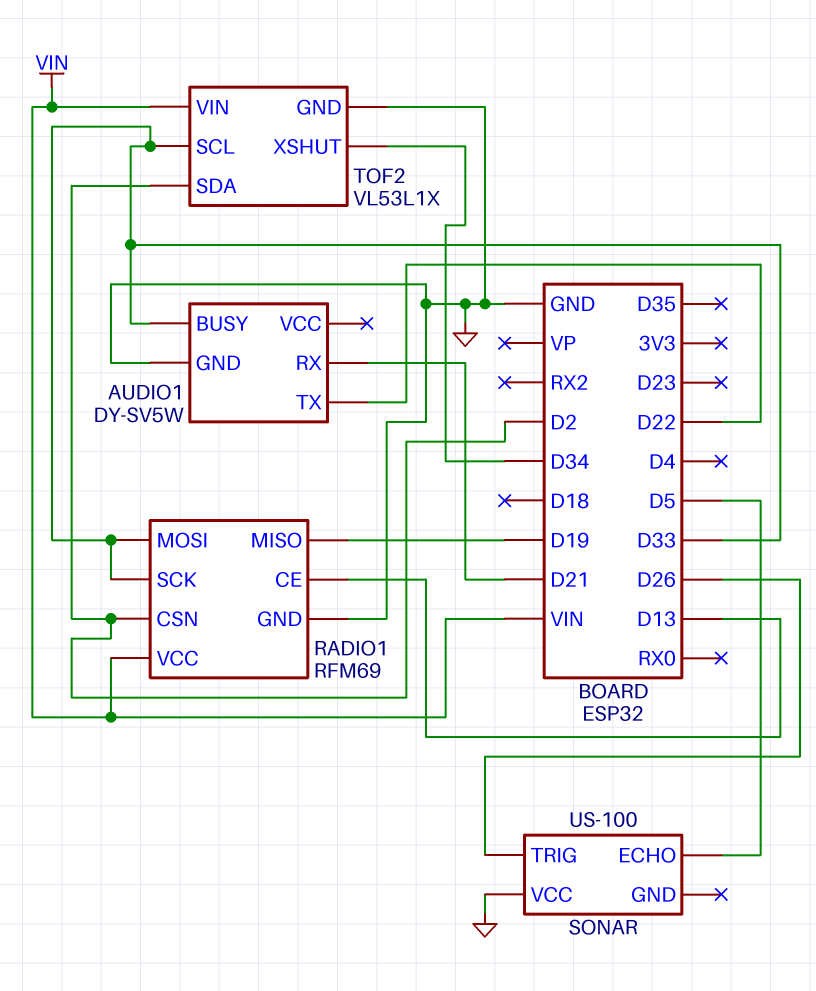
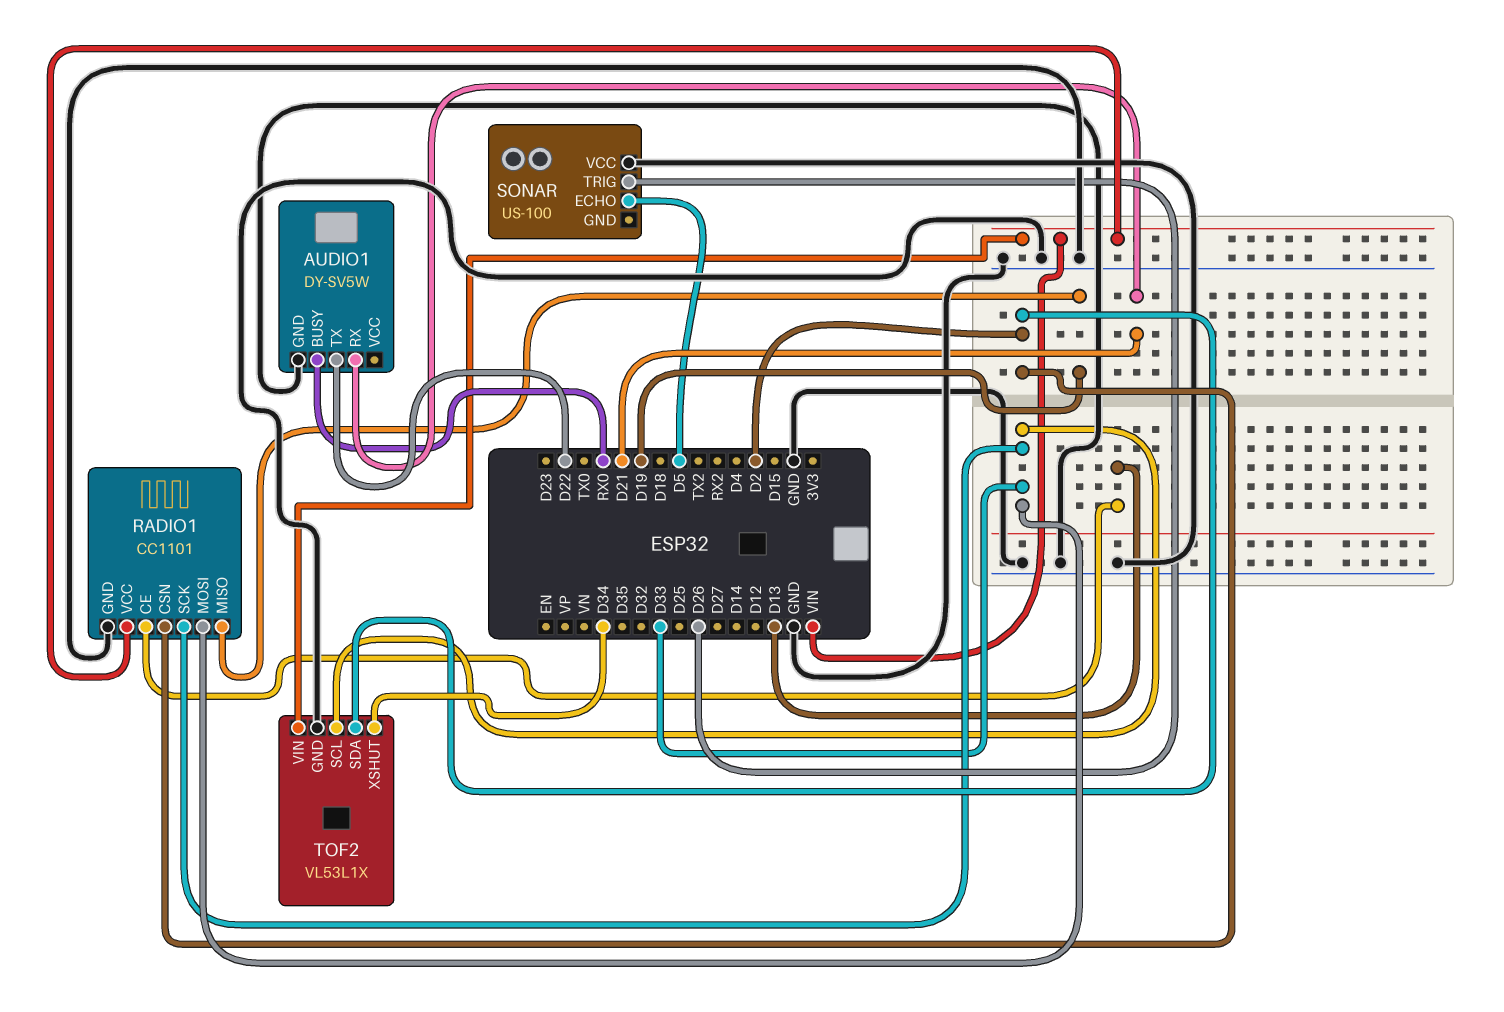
AUDIO1 pin BUSY: D33 -> RX0
RADIO1: RFM69 -> CC1101

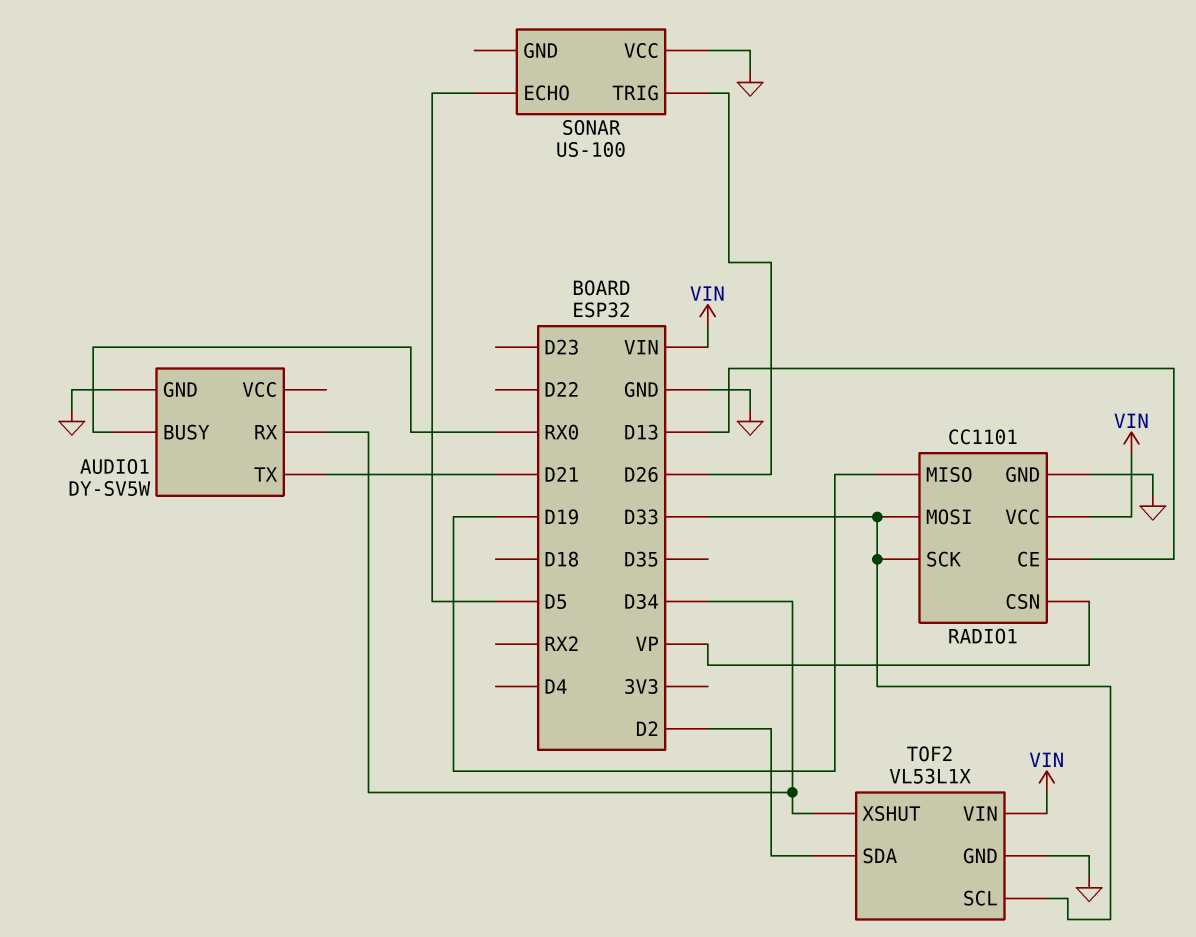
AUDIO1 pin RX: D21 -> D34
AUDIO1 pin TX: D22 -> D21
RADIO1 pin CSN: D2 -> VP

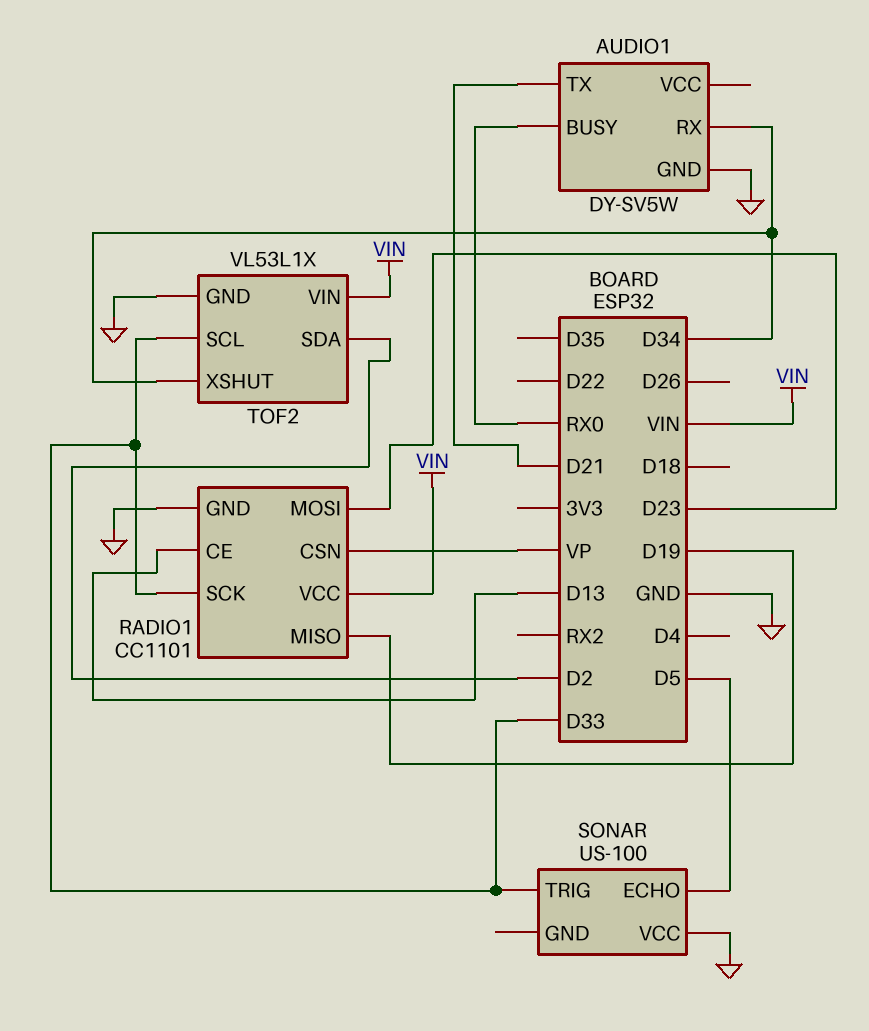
RADIO1 pin MOSI: D33 -> D23
SONAR pin TRIG: D26 -> D33

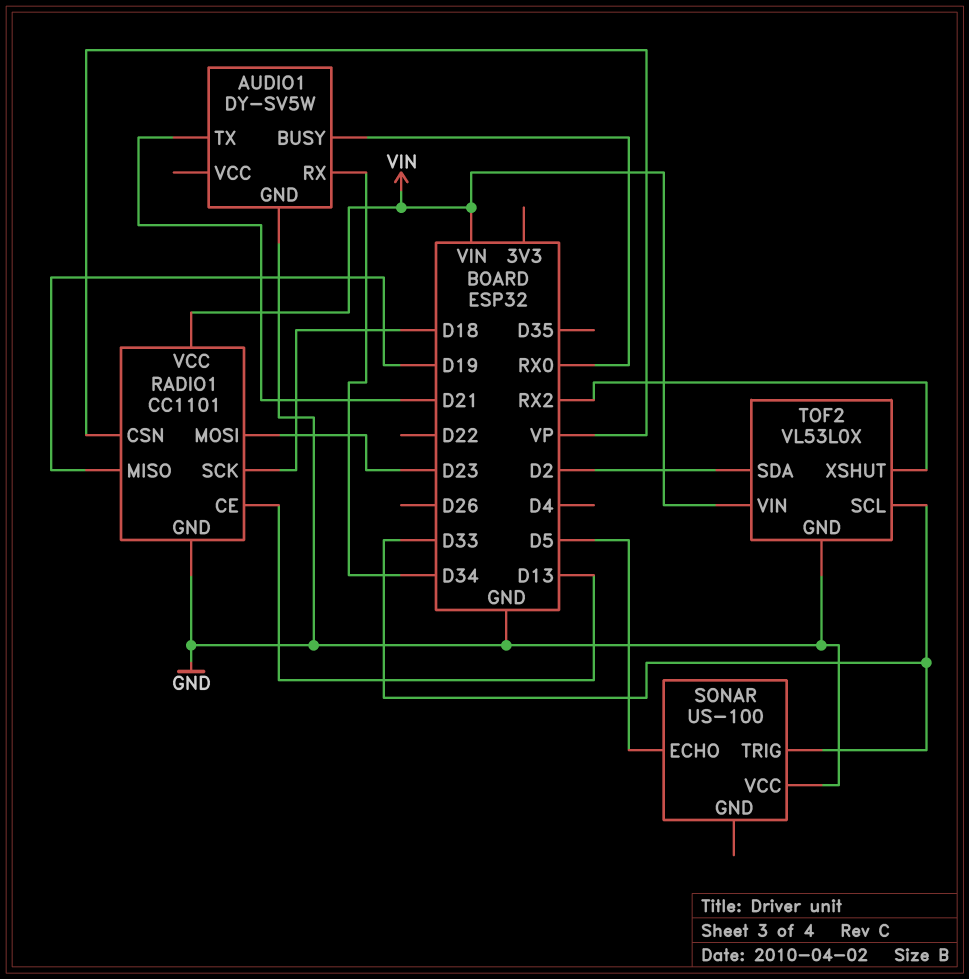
RADIO1 pin SCK: D33 -> D18
TOF2: VL53L1X -> VL53L0X
TOF2 pin XSHUT: D34 -> RX2

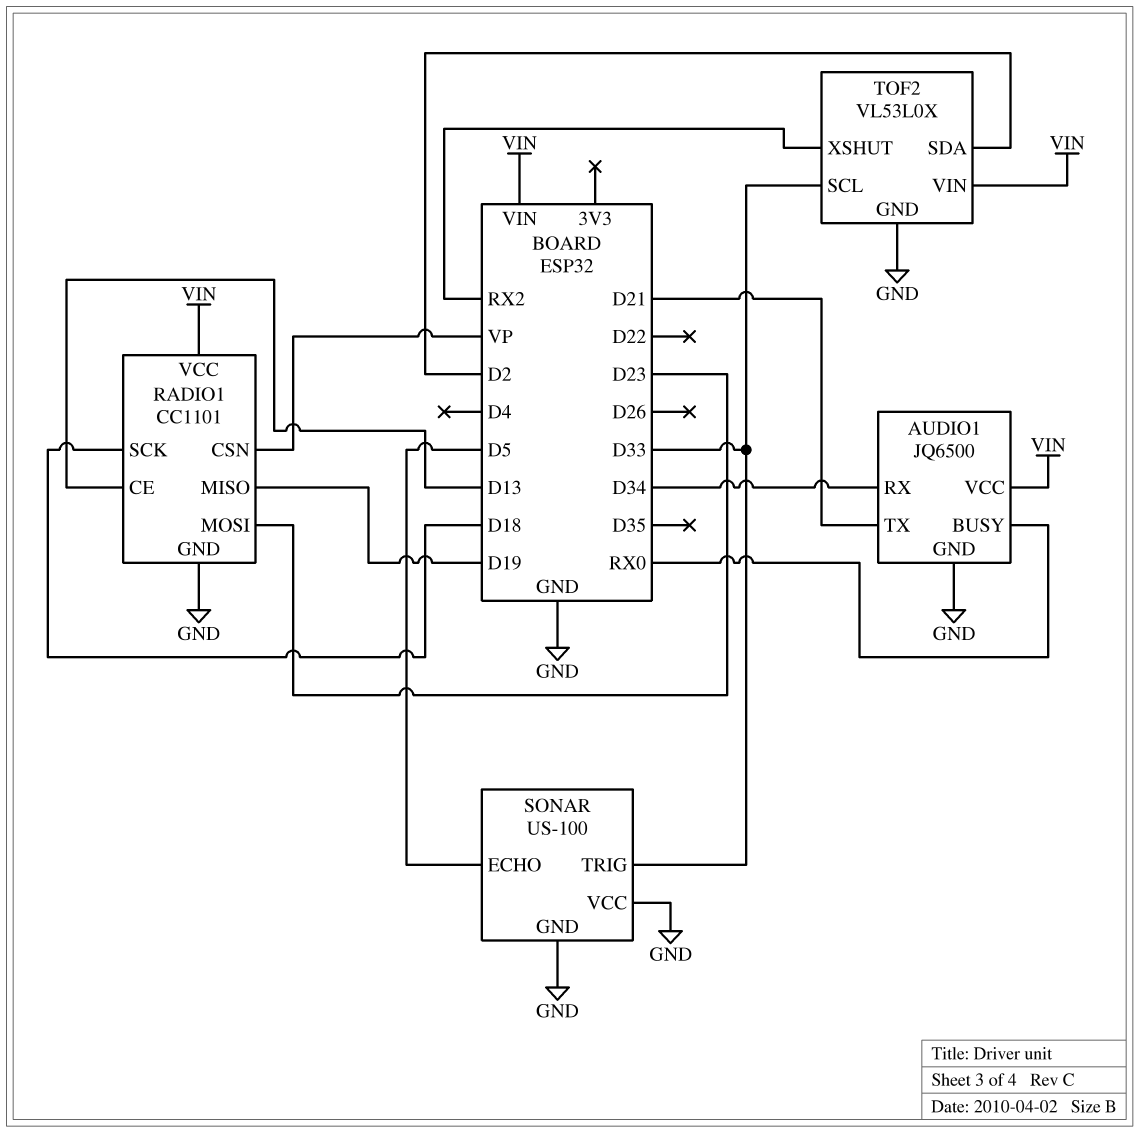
AUDIO1: DY-SV5W -> JQ6500
AUDIO1 pin VCC: none -> VIN
SONAR pin GND: none -> GND

